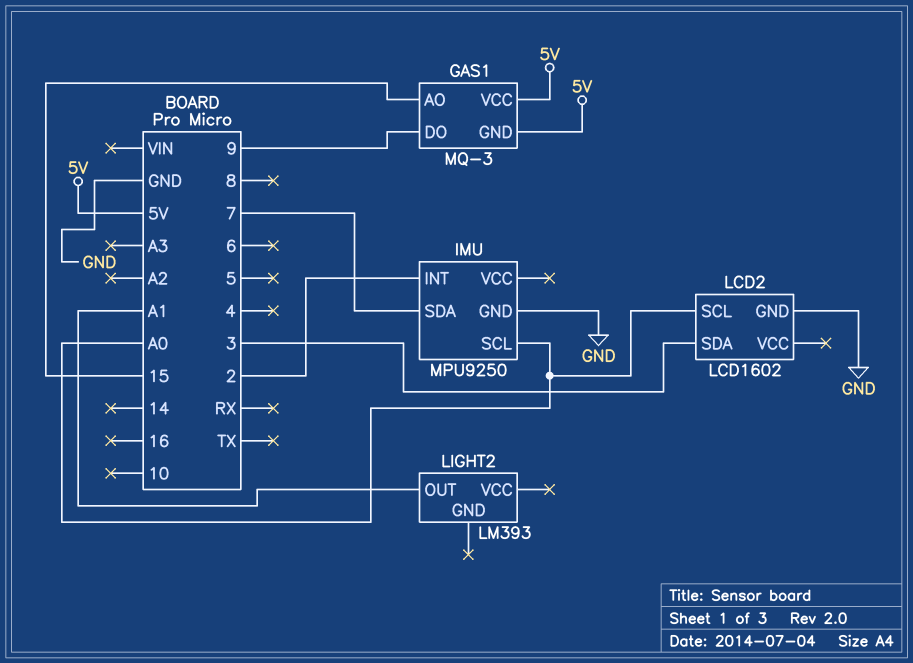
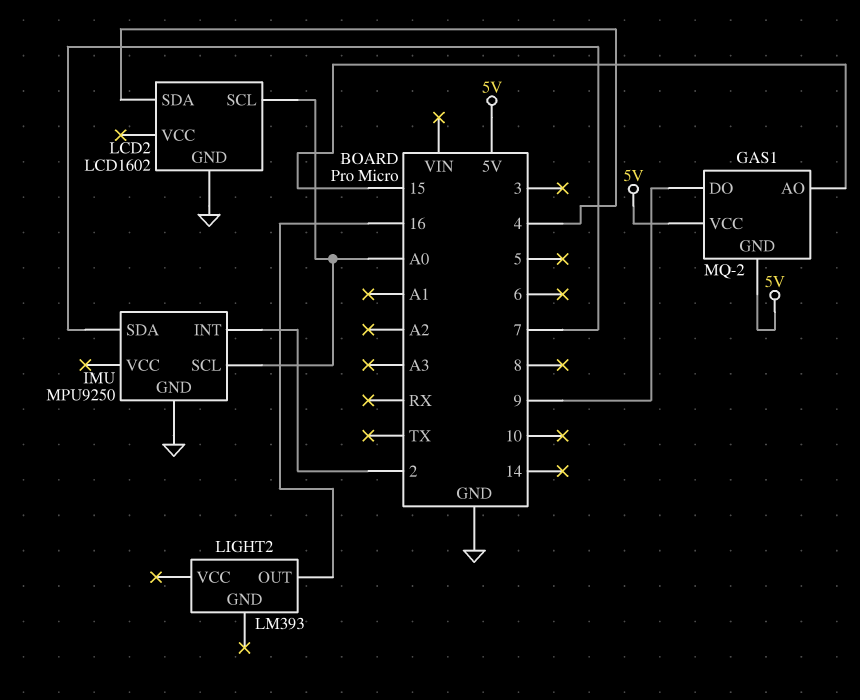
GAS1: MQ-3 -> MQ-2
LCD2 pin SDA: 3 -> 4
LIGHT2 pin OUT: A1 -> 16

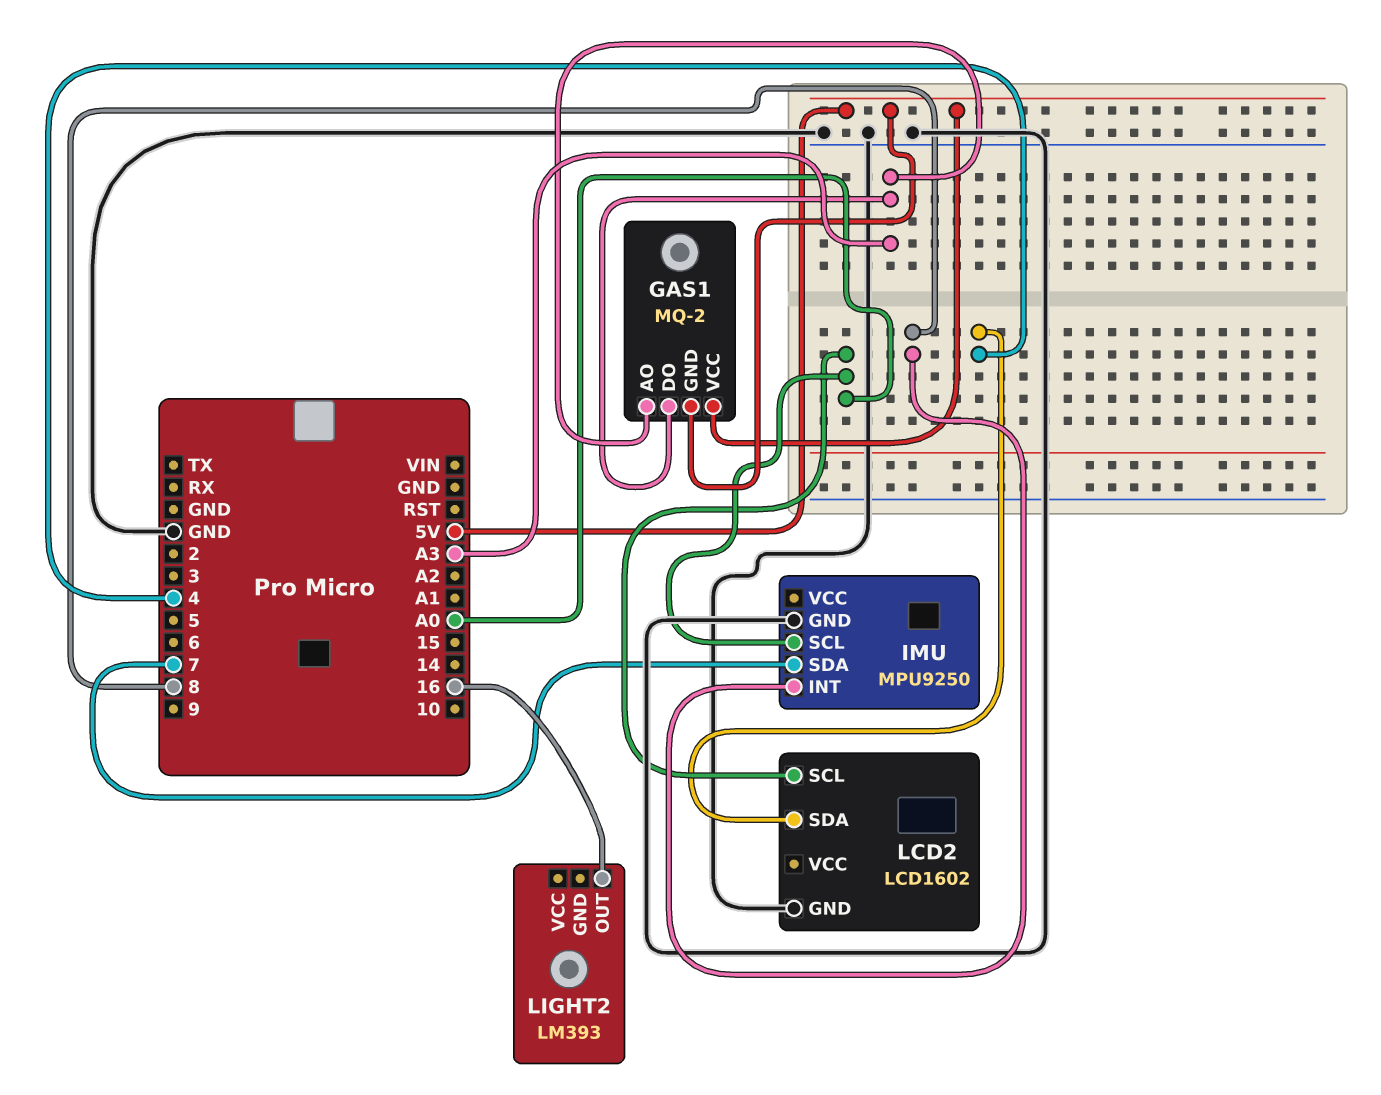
GAS1 pin AO: 15 -> A3
GAS1 pin DO: 9 -> A3
IMU pin INT: 2 -> 8

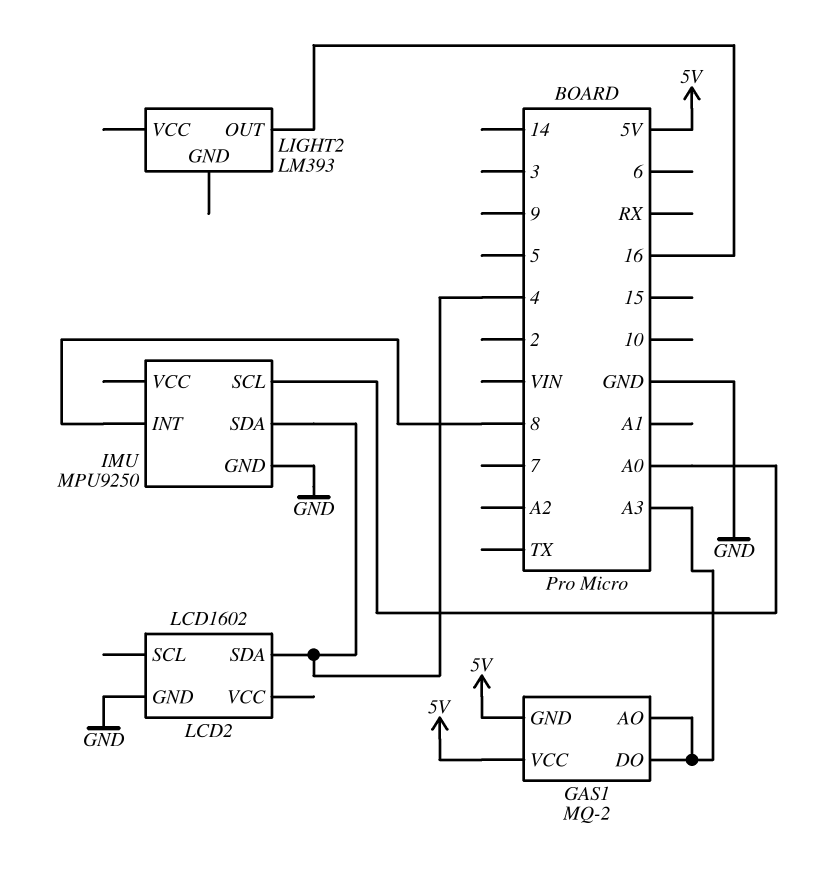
IMU pin SDA: 7 -> 4
LCD2 pin SCL: A0 -> none

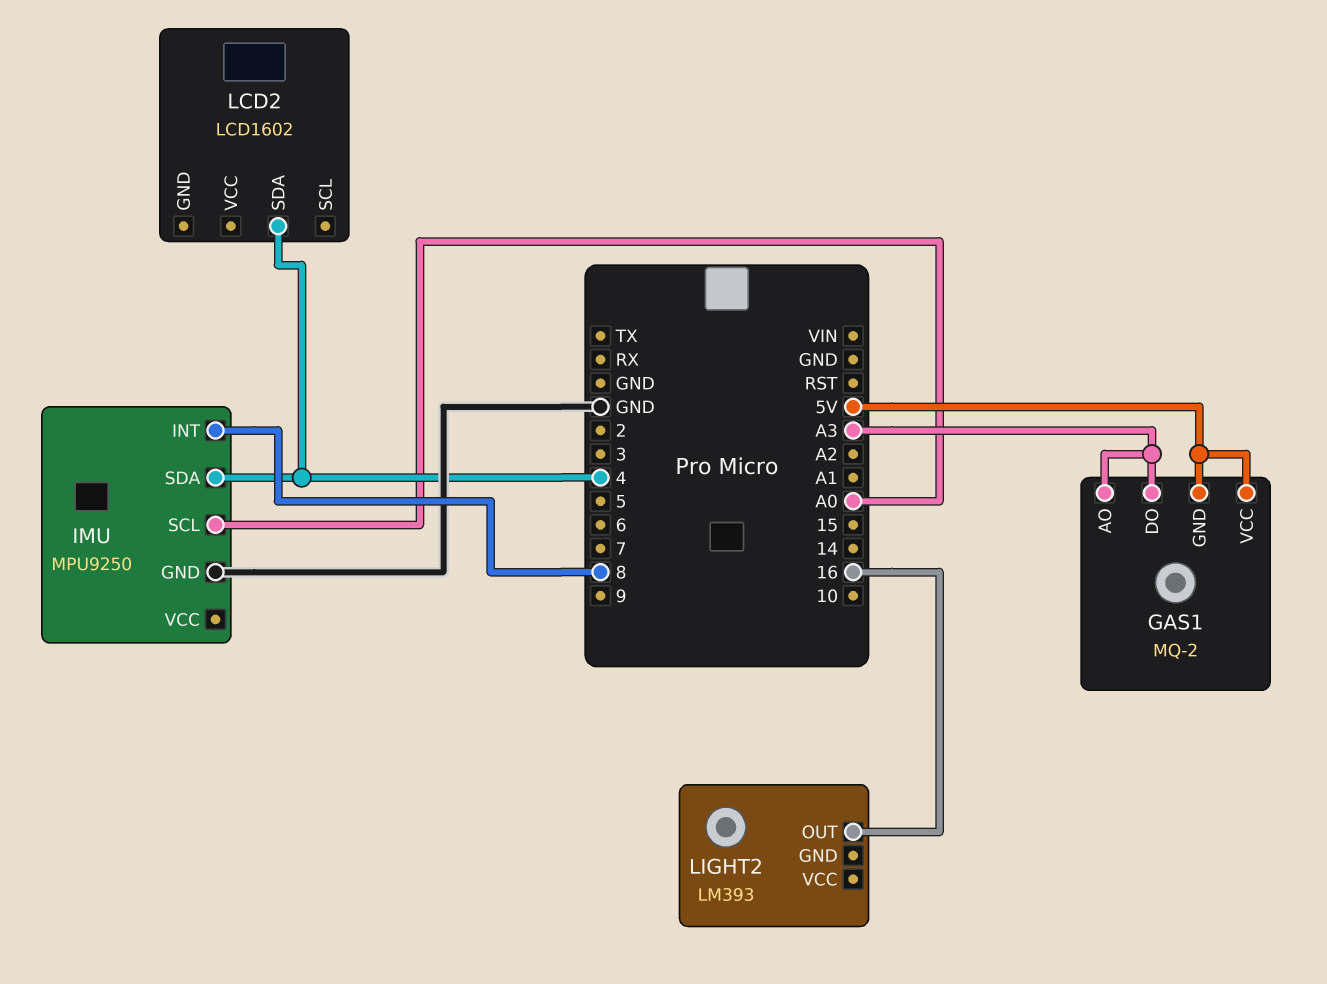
LCD2 pin GND: GND -> none

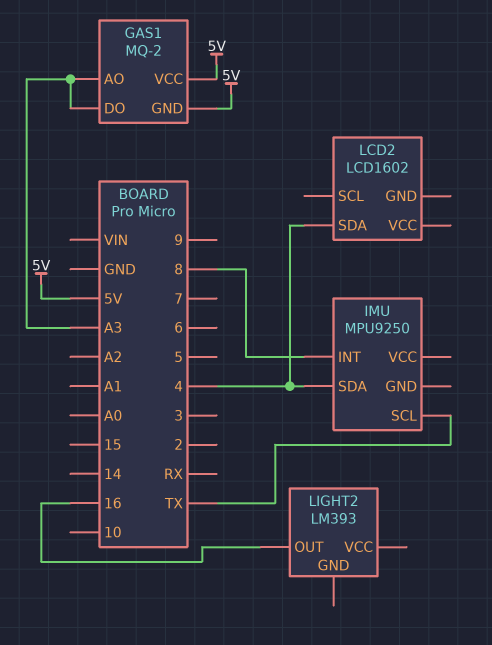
IMU pin GND: GND -> none
IMU pin SCL: A0 -> TX

